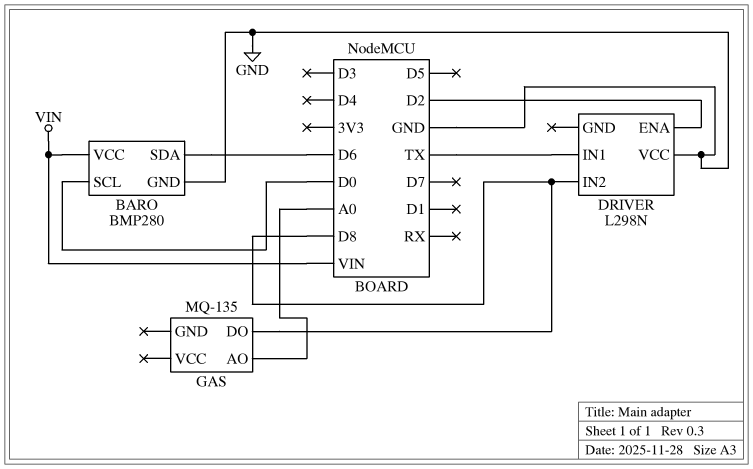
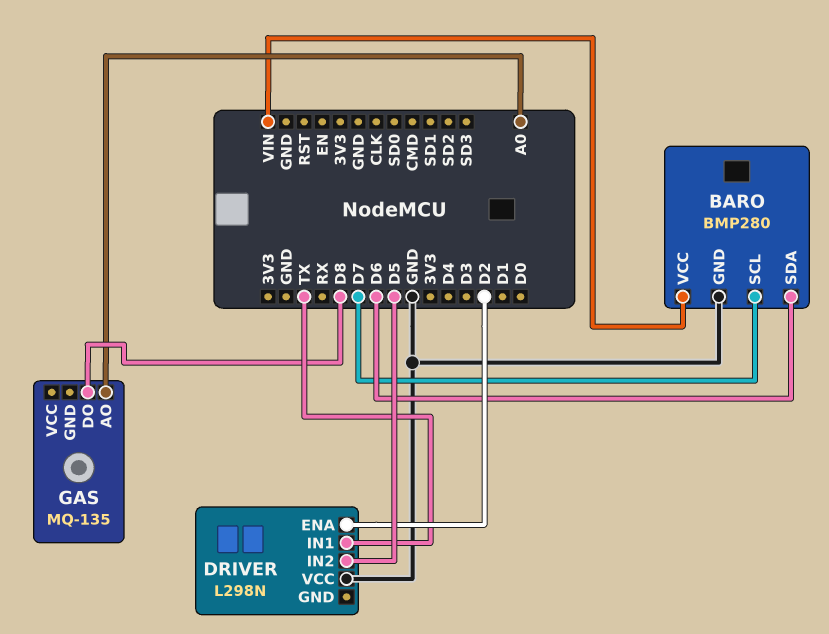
BARO pin SCL: D0 -> D7
DRIVER pin IN2: D8 -> D5

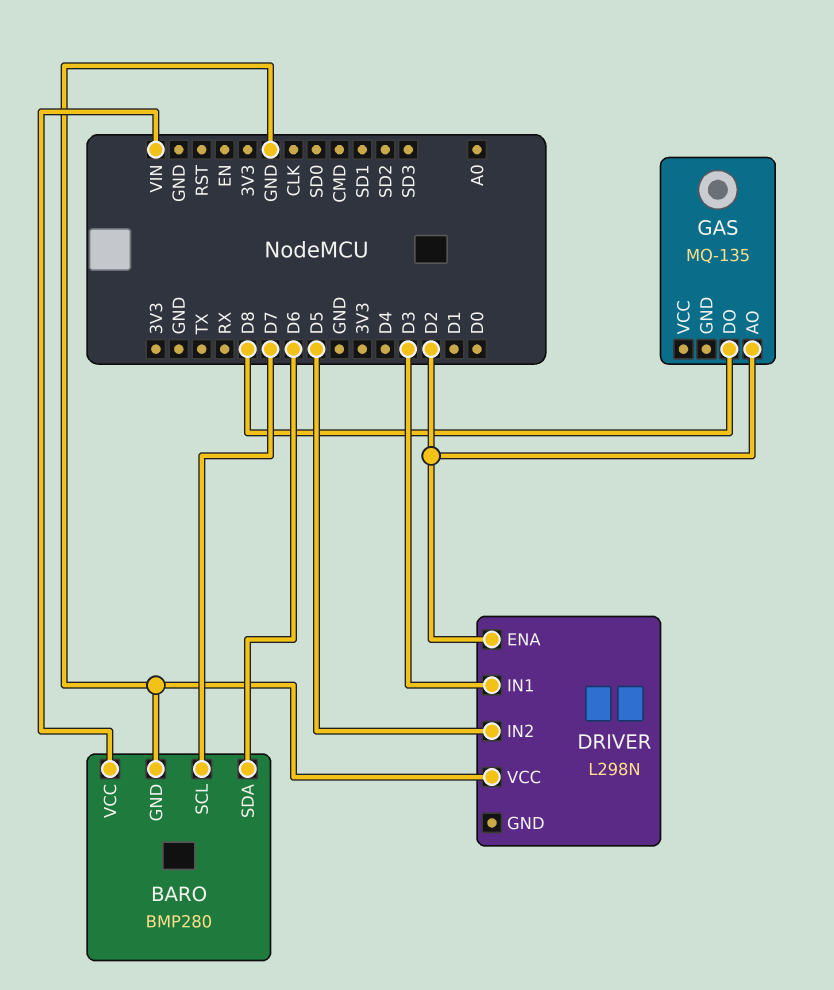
DRIVER pin IN1: TX -> D3
GAS pin AO: A0 -> D2

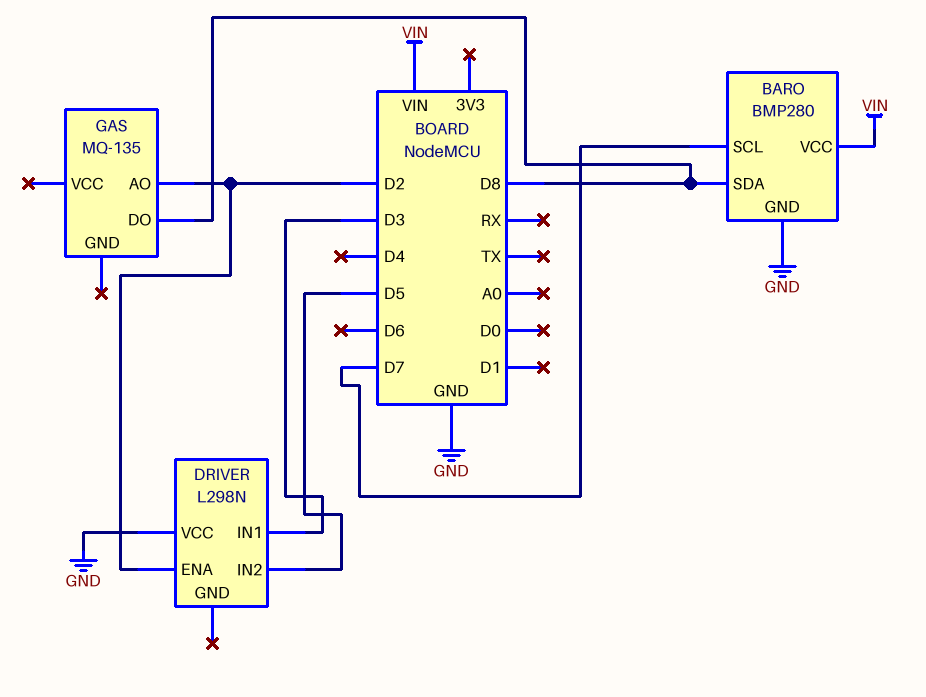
BARO pin SDA: D6 -> D8

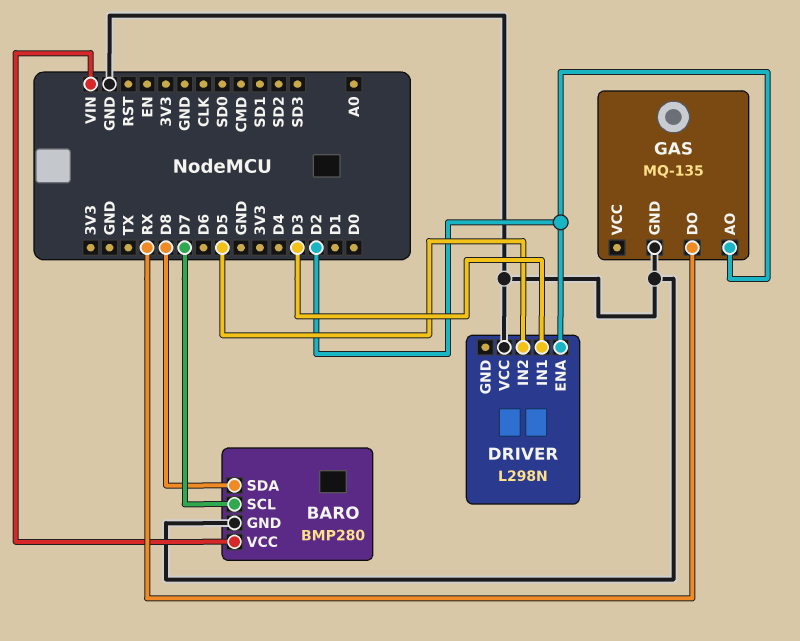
GAS pin DO: D8 -> RX
GAS pin GND: none -> GND

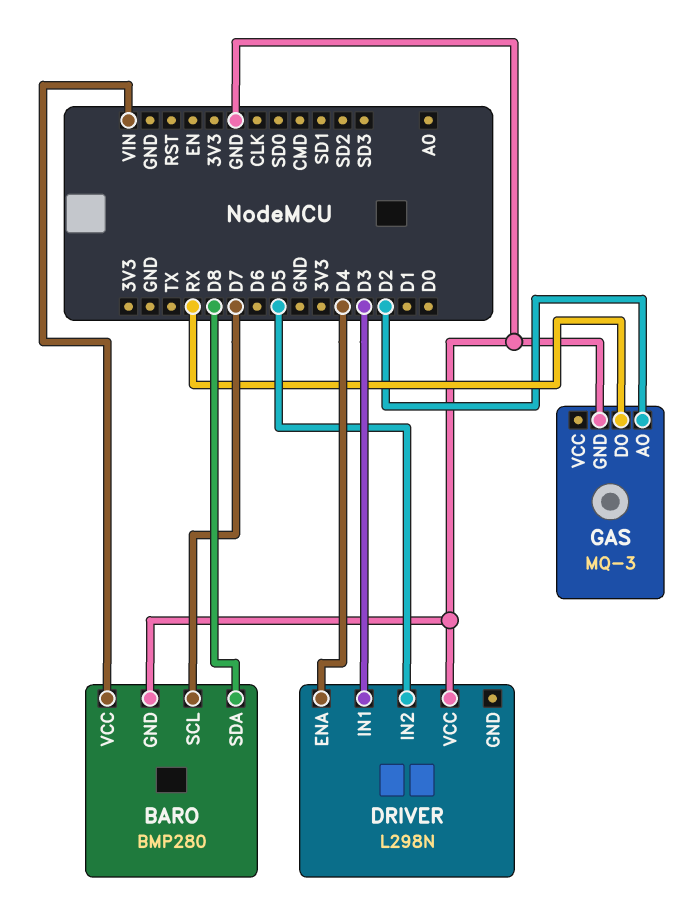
DRIVER pin ENA: D2 -> D4
GAS: MQ-135 -> MQ-3

